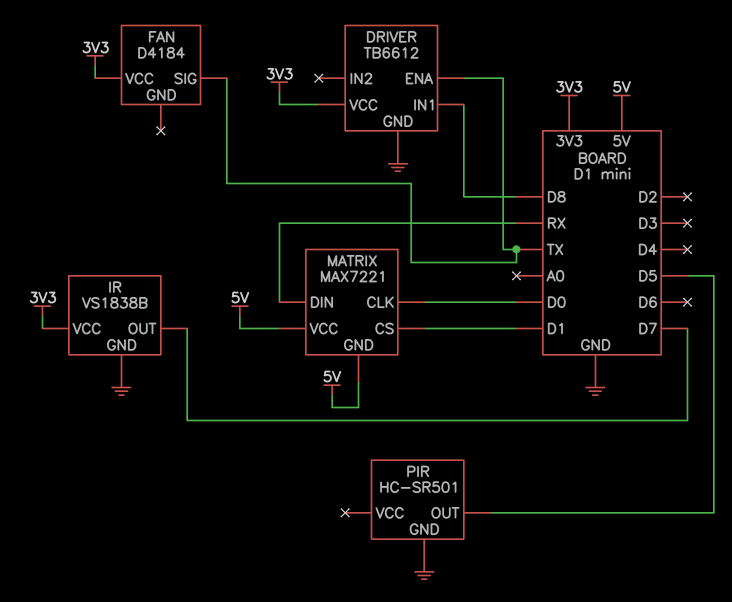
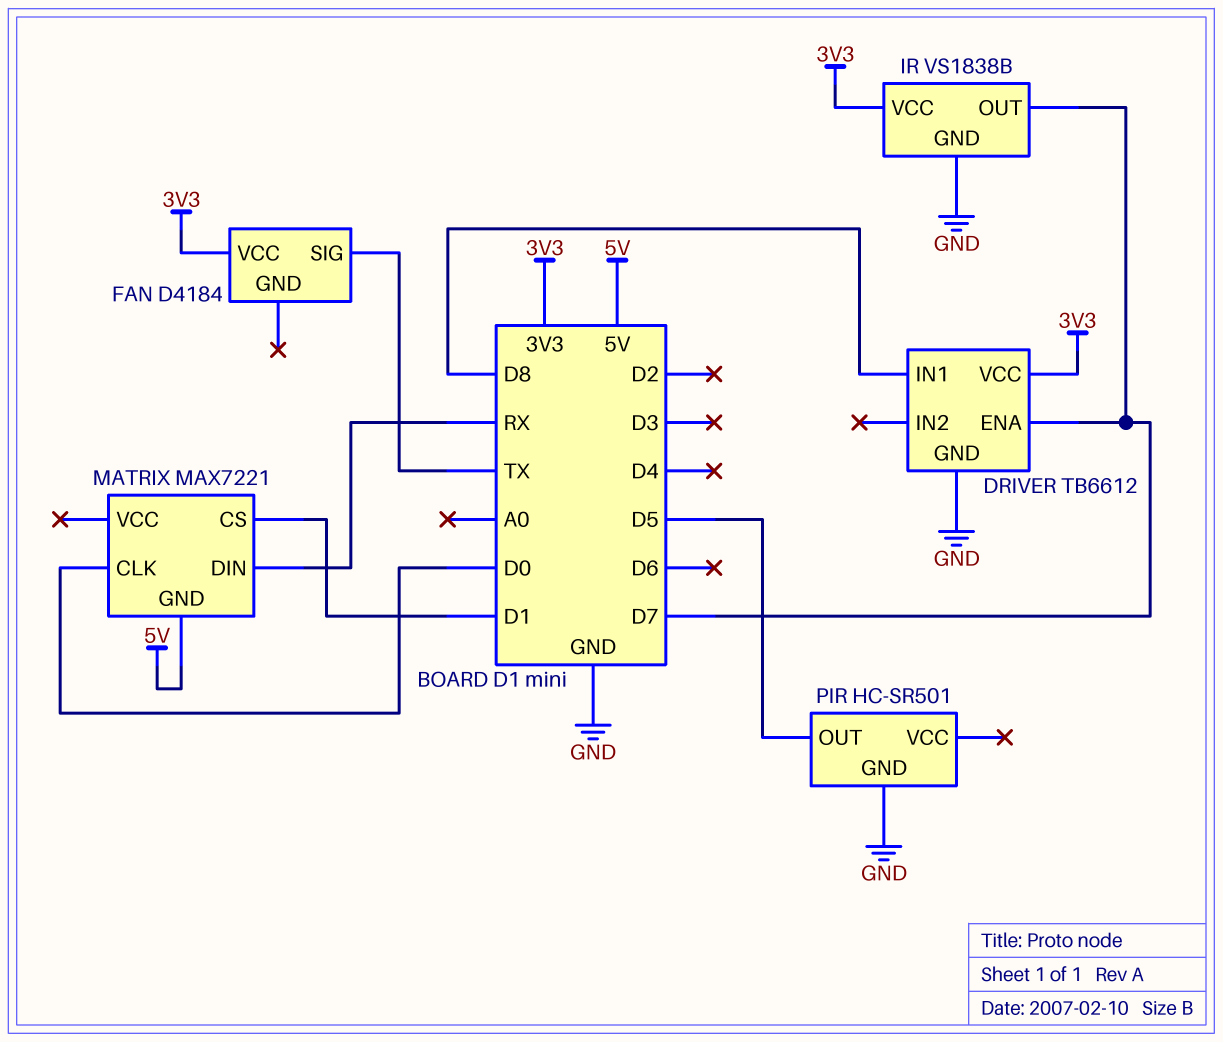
DRIVER pin ENA: TX -> D7
MATRIX pin VCC: 5V -> none

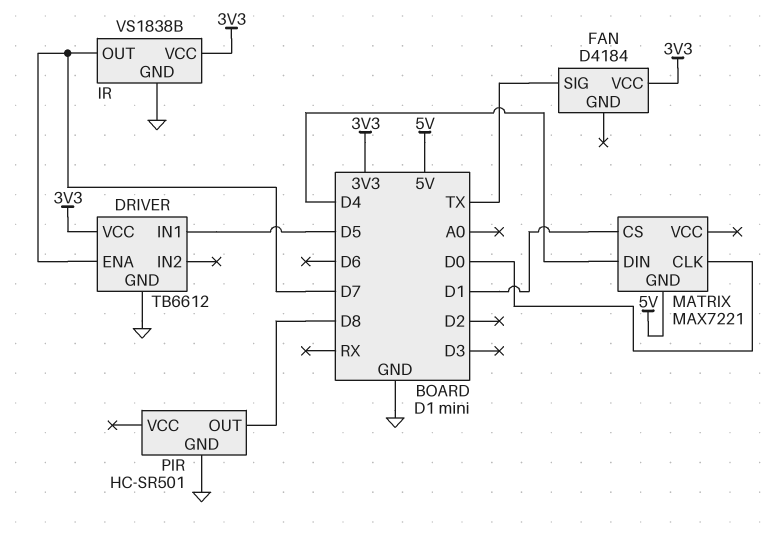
DRIVER pin IN1: D8 -> D5
MATRIX pin DIN: RX -> D4
PIR pin OUT: D5 -> D8

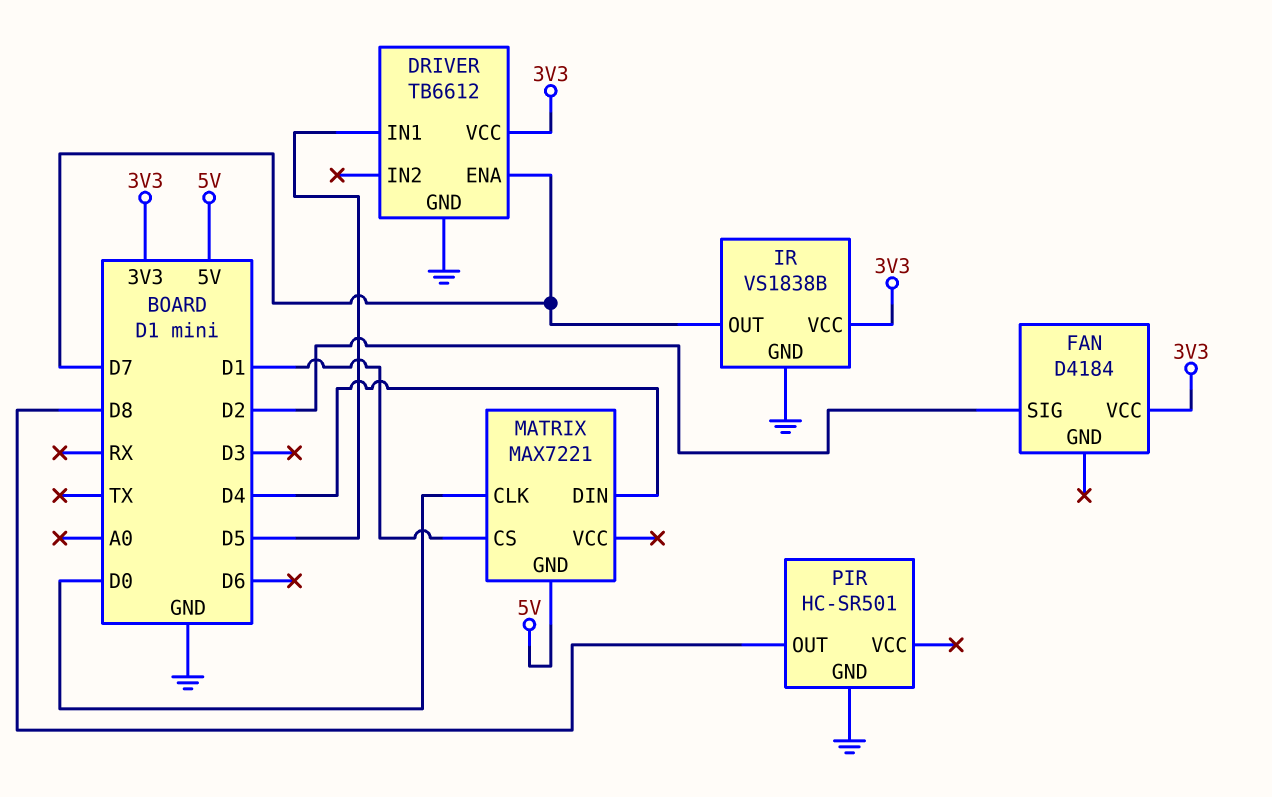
FAN pin SIG: TX -> D2

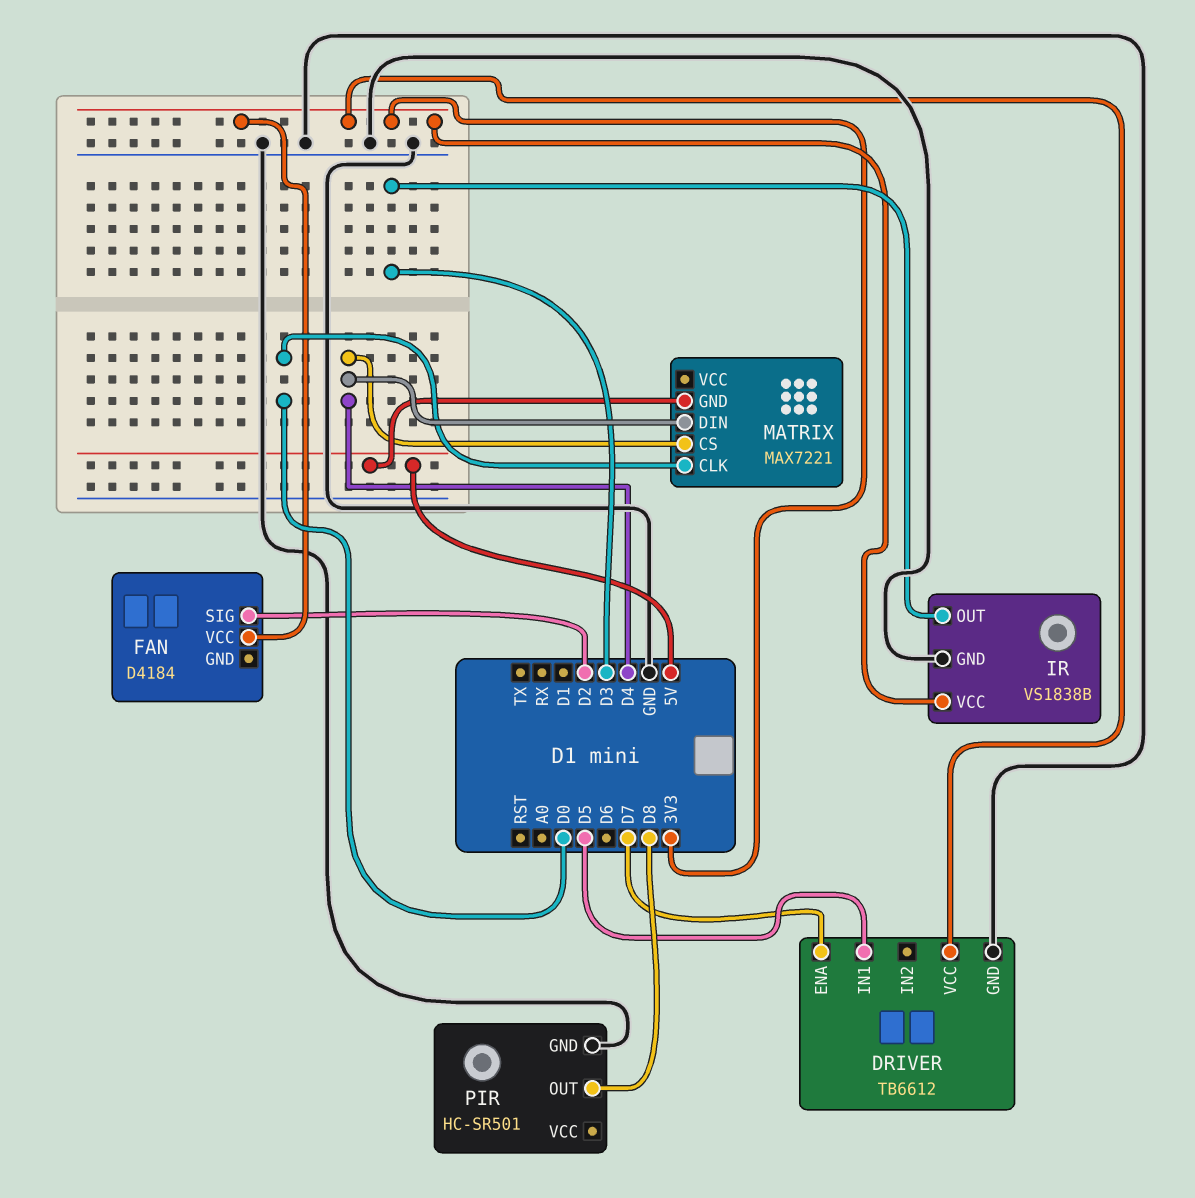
IR pin OUT: D7 -> D3
MATRIX pin CS: D1 -> D4

